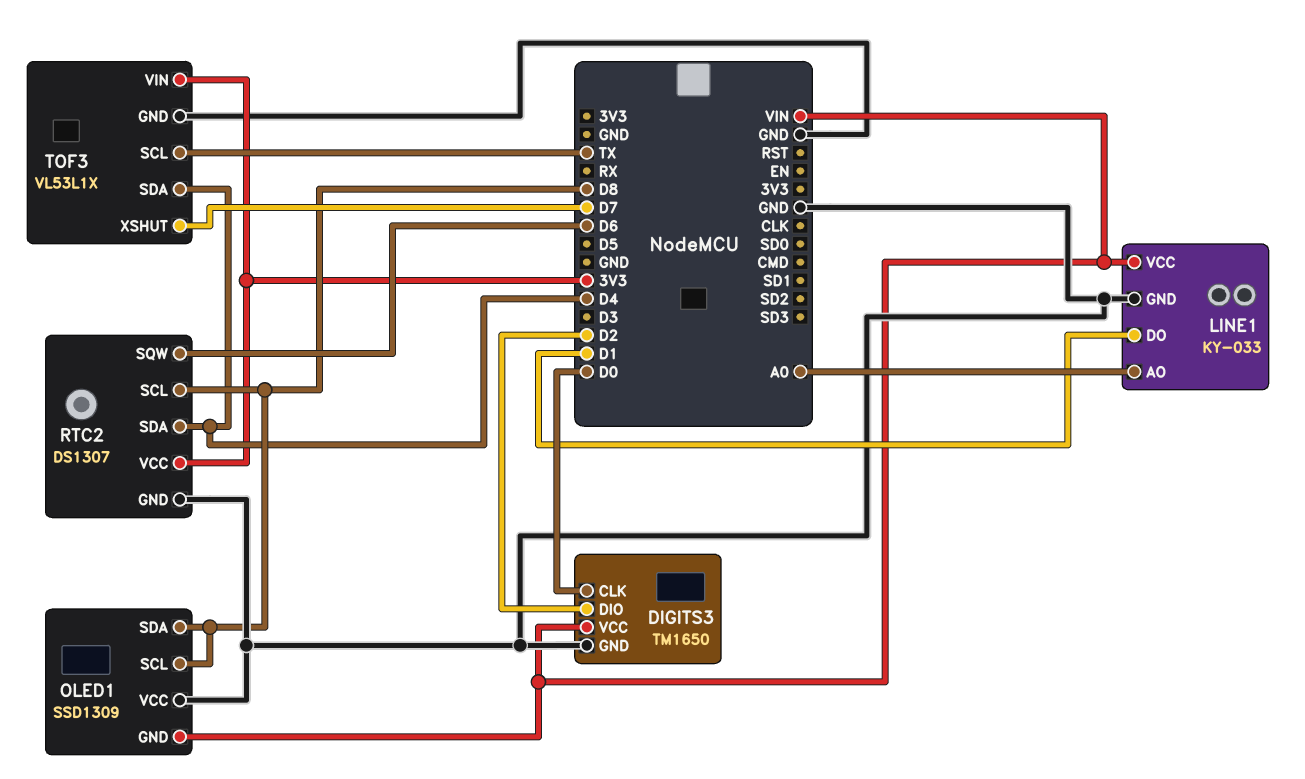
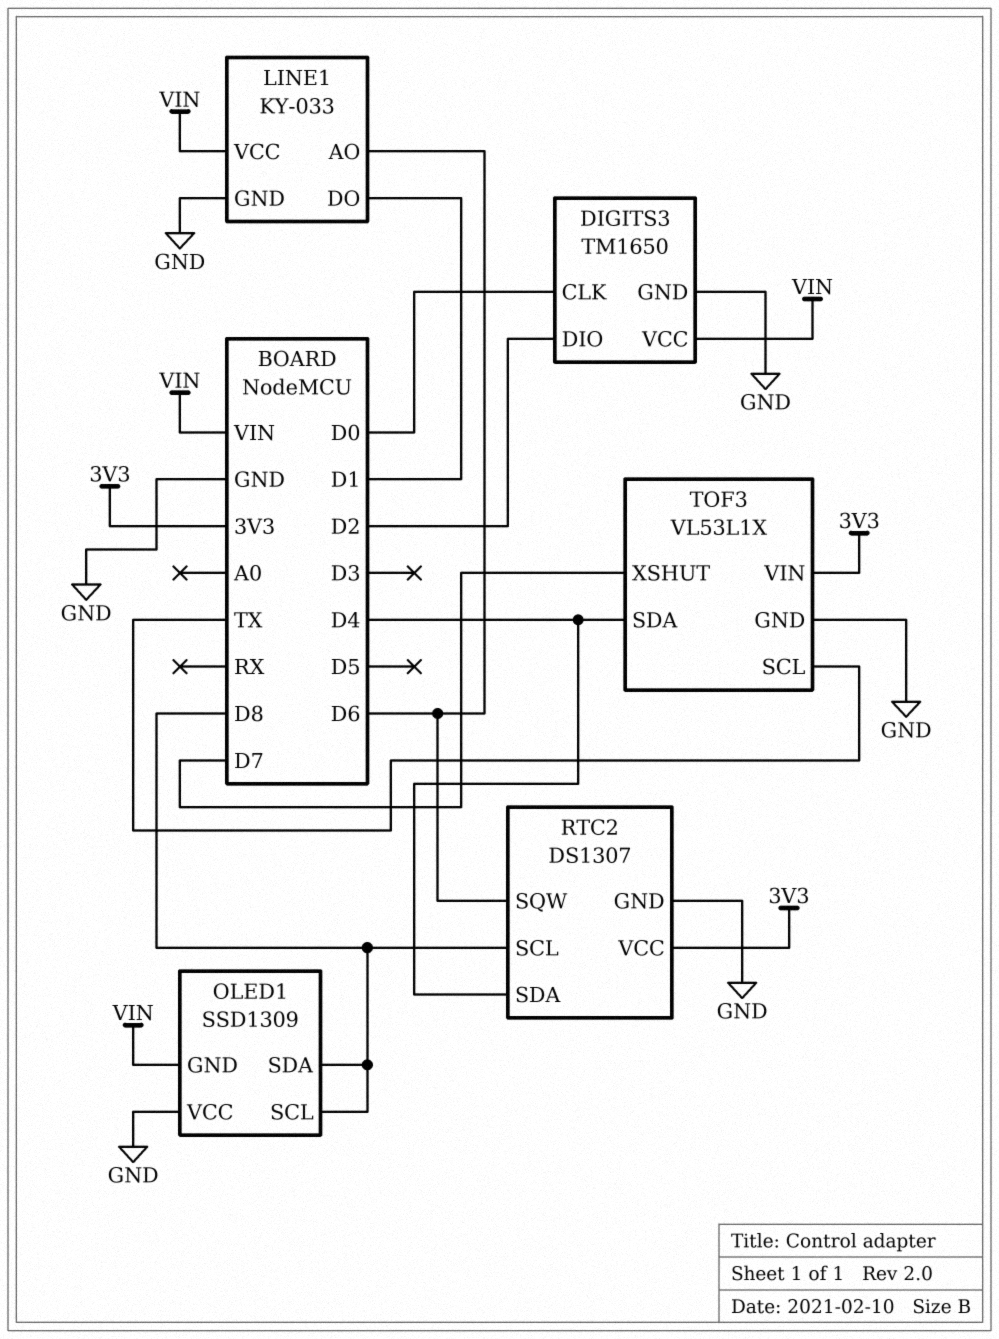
LINE1 pin AO: A0 -> D6

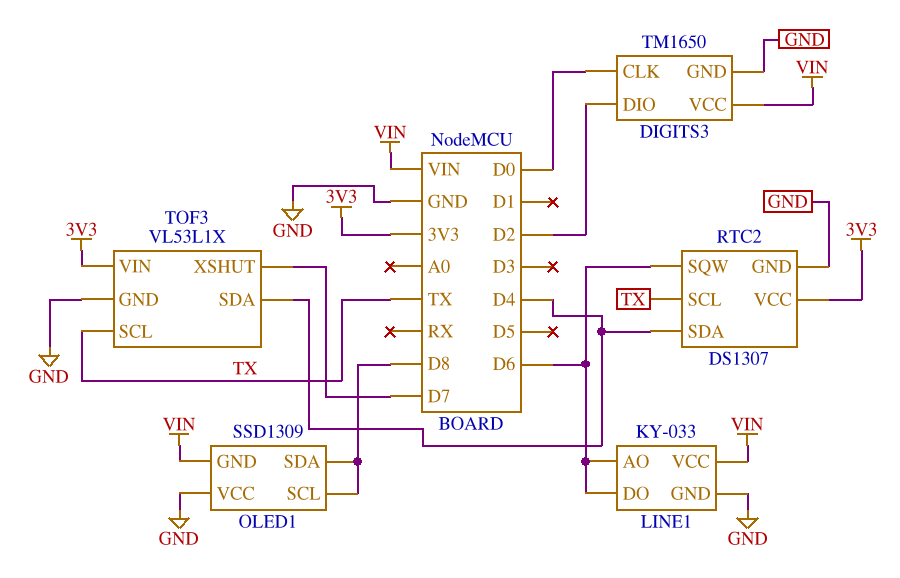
LINE1 pin DO: D1 -> D6
RTC2 pin SCL: D8 -> TX

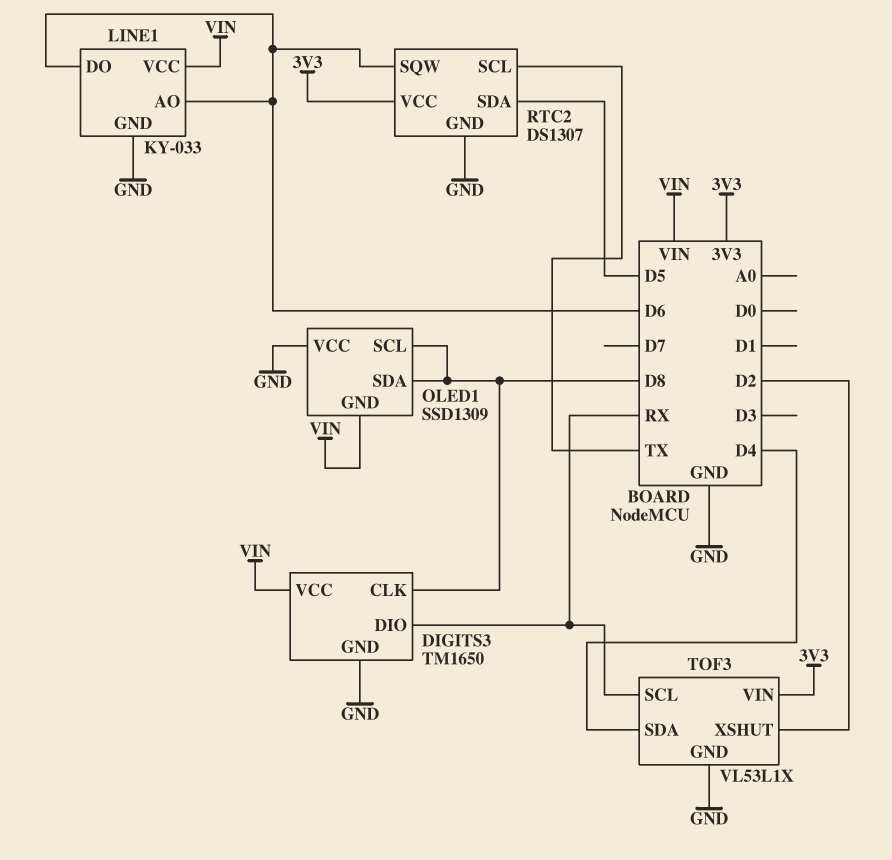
DIGITS3 pin CLK: D0 -> D8
DIGITS3 pin DIO: D2 -> RX
RTC2 pin SDA: D4 -> D5
TOF3 pin SCL: TX -> RX
TOF3 pin XSHUT: D7 -> D2

